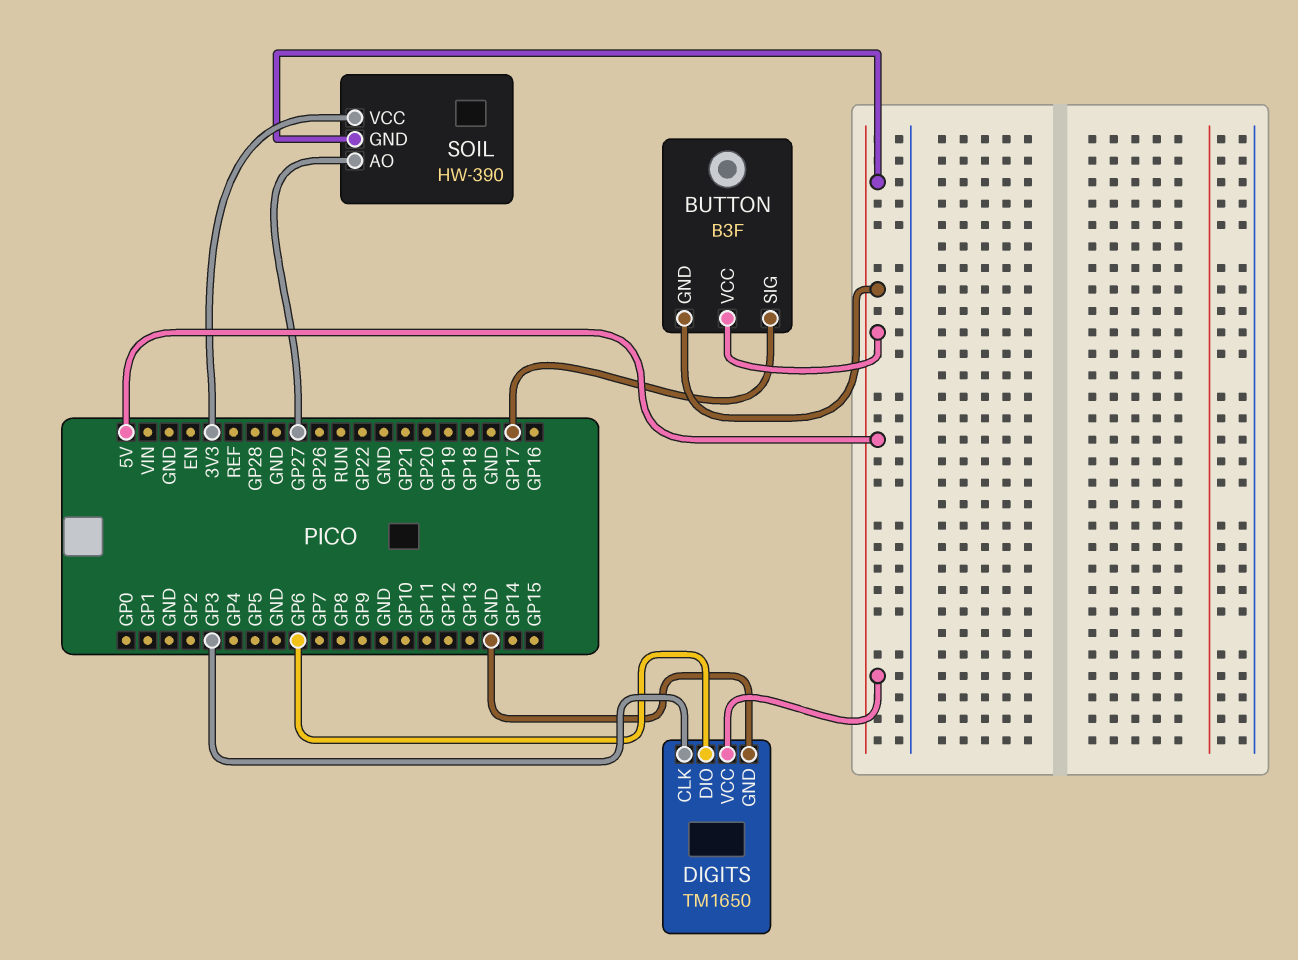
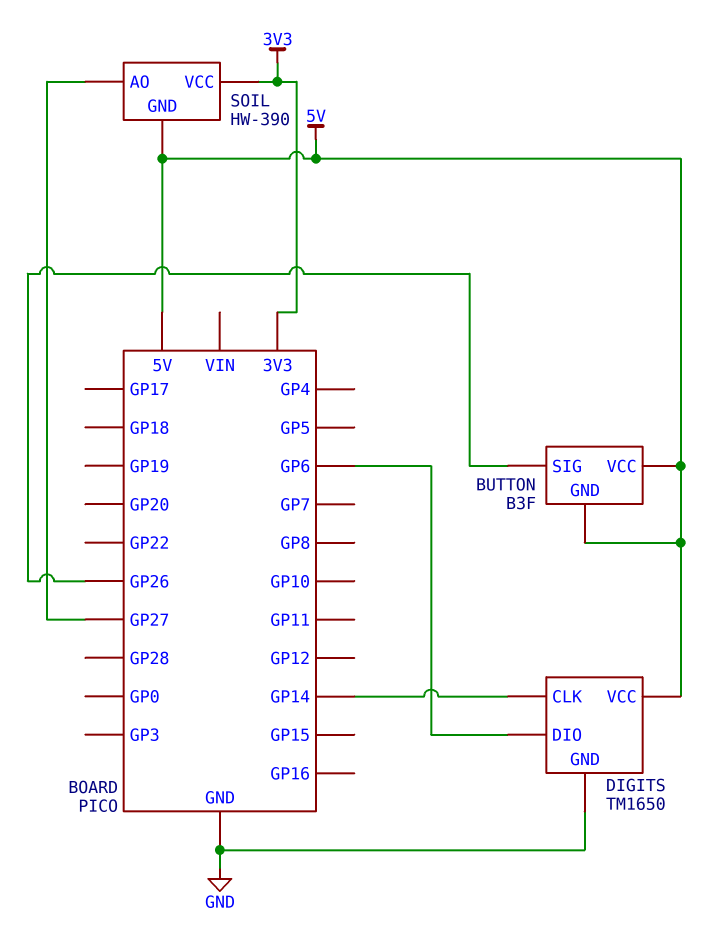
BUTTON pin SIG: GP17 -> GP26
DIGITS pin CLK: GP3 -> GP14

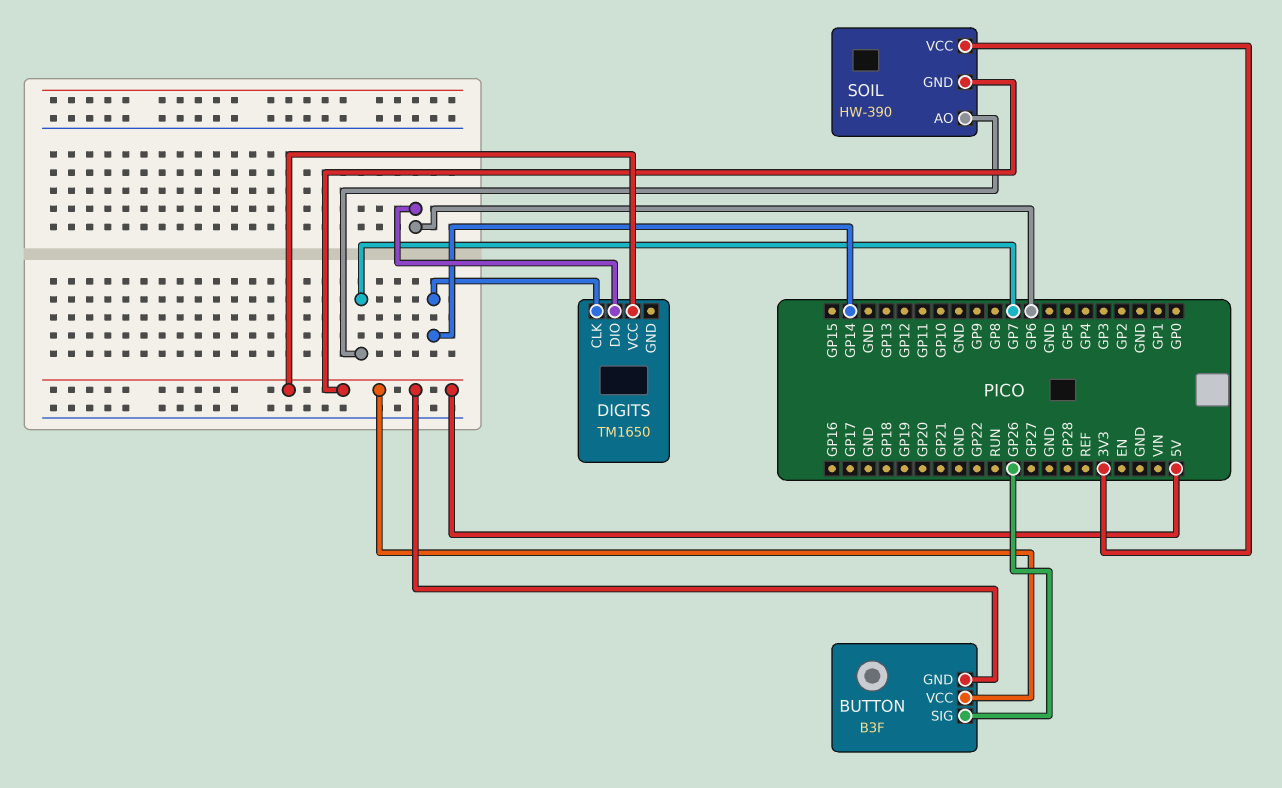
DIGITS pin GND: GND -> none
SOIL pin AO: GP27 -> GP7

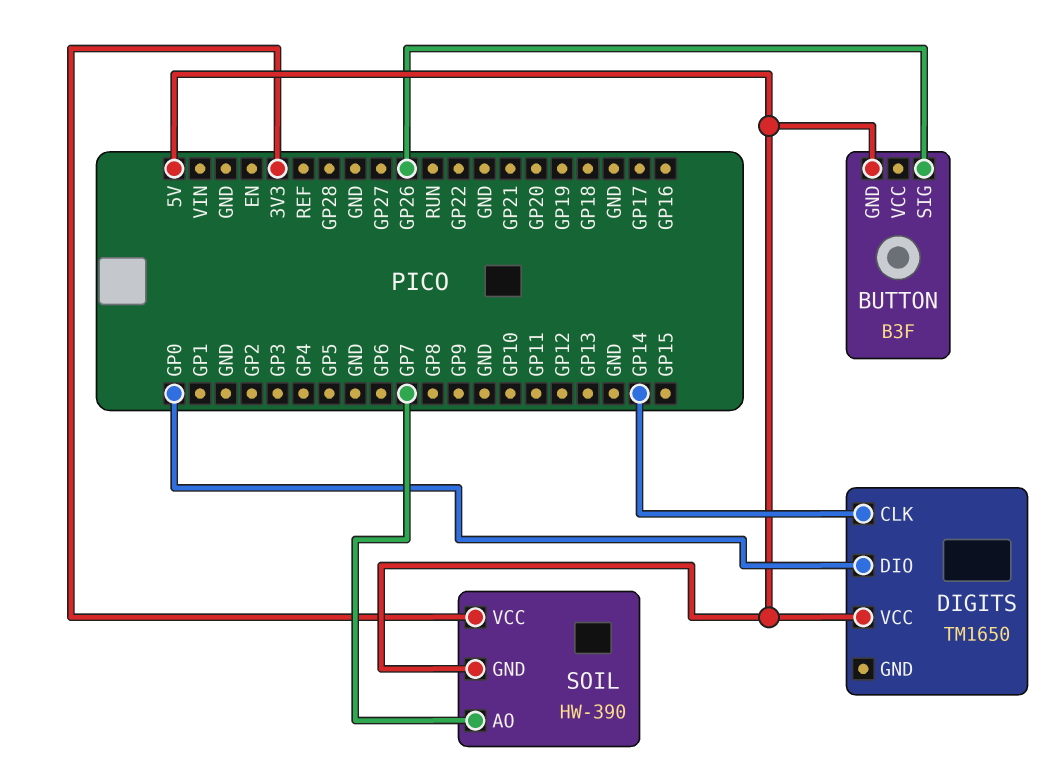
BUTTON pin VCC: 5V -> none
DIGITS pin DIO: GP6 -> GP0

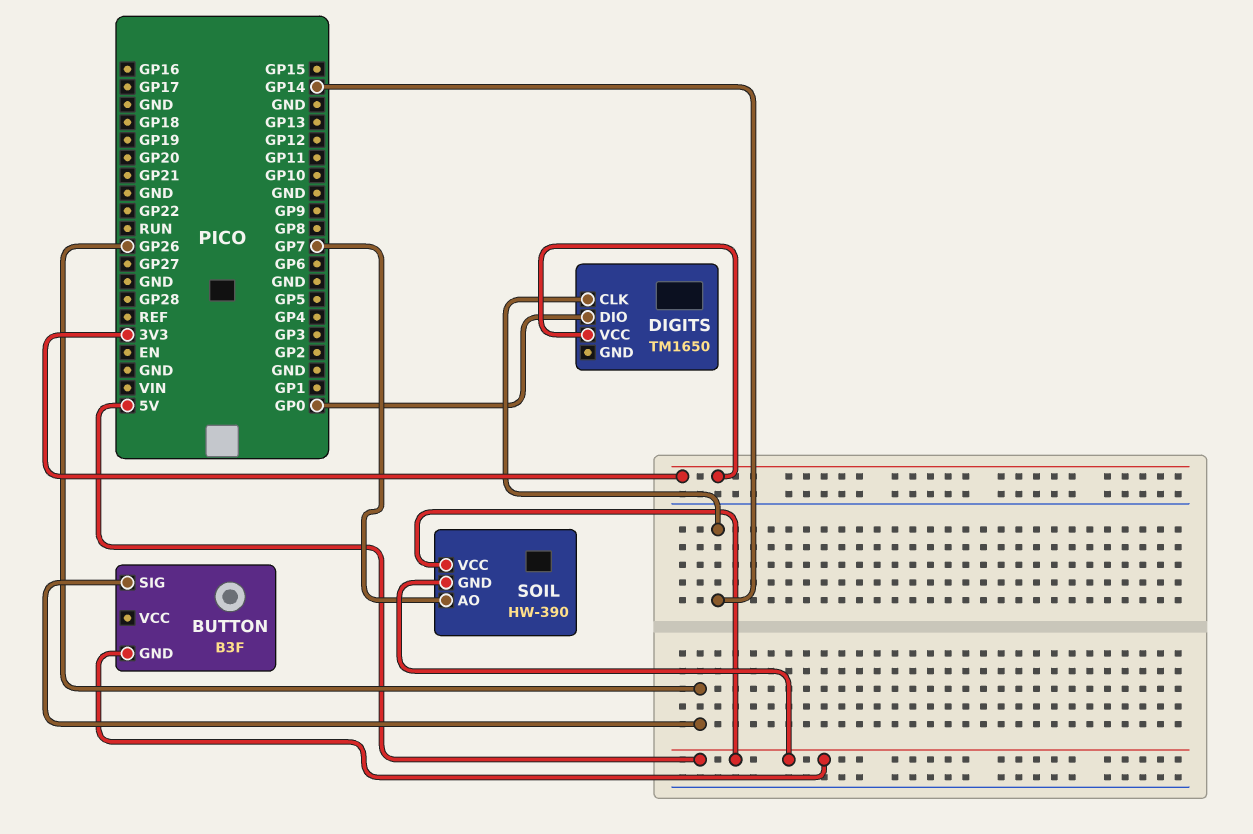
DIGITS pin VCC: 5V -> 3V3
SOIL pin VCC: 3V3 -> 5V

